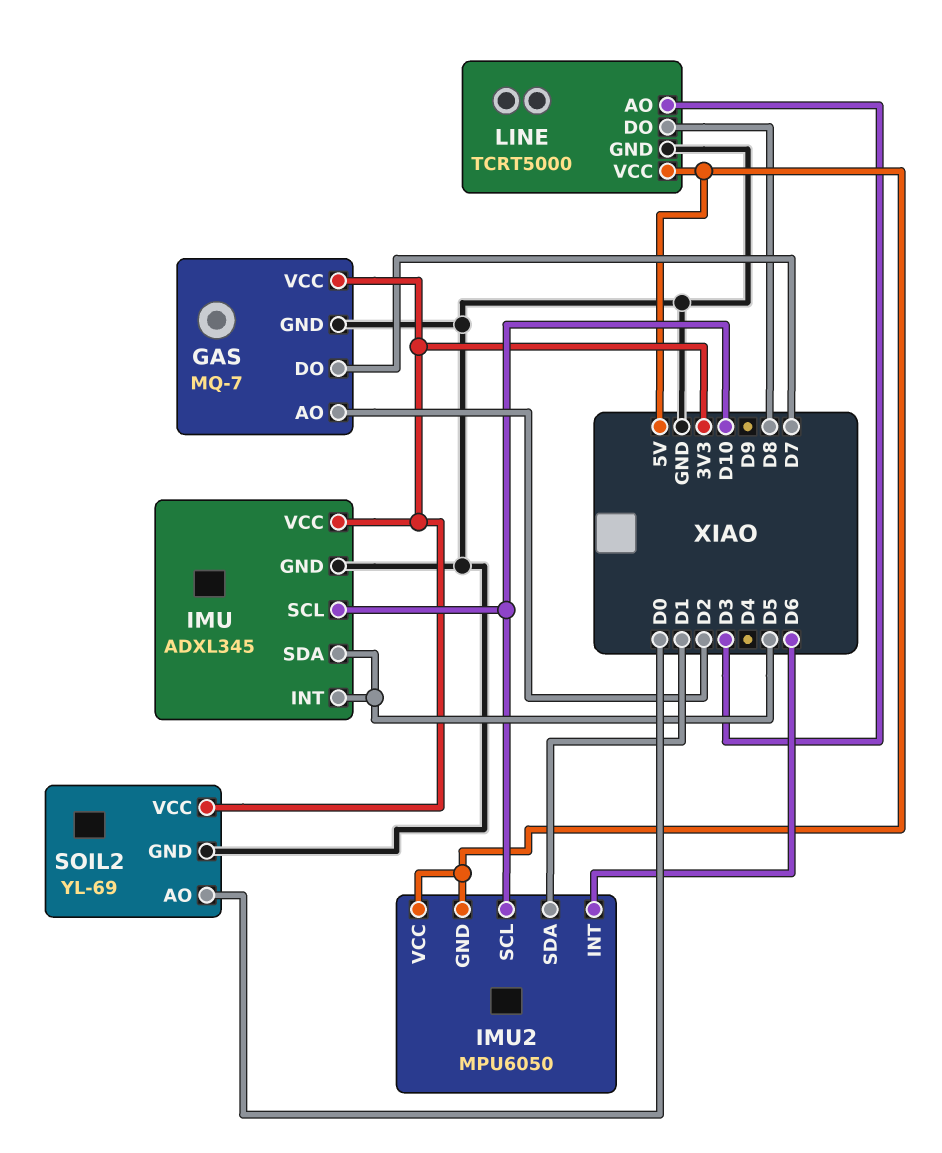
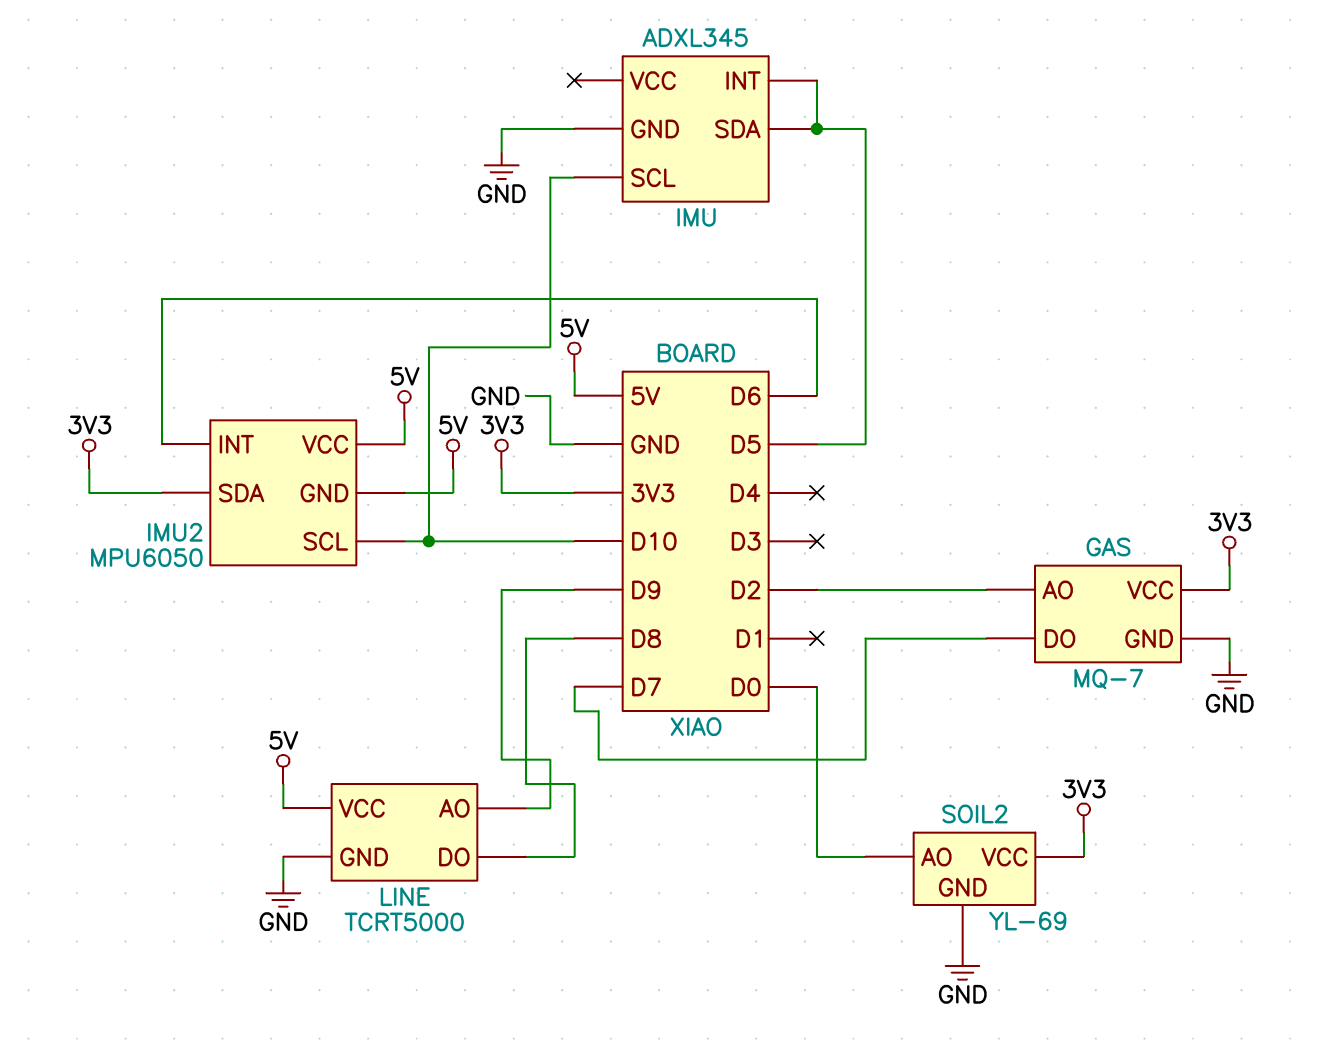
IMU pin VCC: 3V3 -> none
IMU2 pin SDA: D1 -> 3V3
LINE pin AO: D3 -> D9

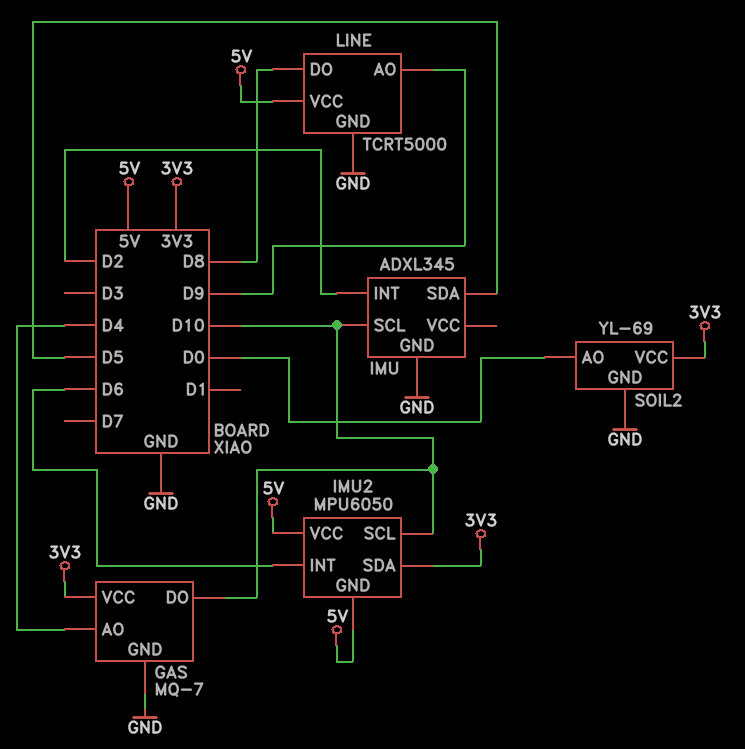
GAS pin AO: D2 -> D4
GAS pin DO: D7 -> D10
IMU pin INT: D5 -> D2

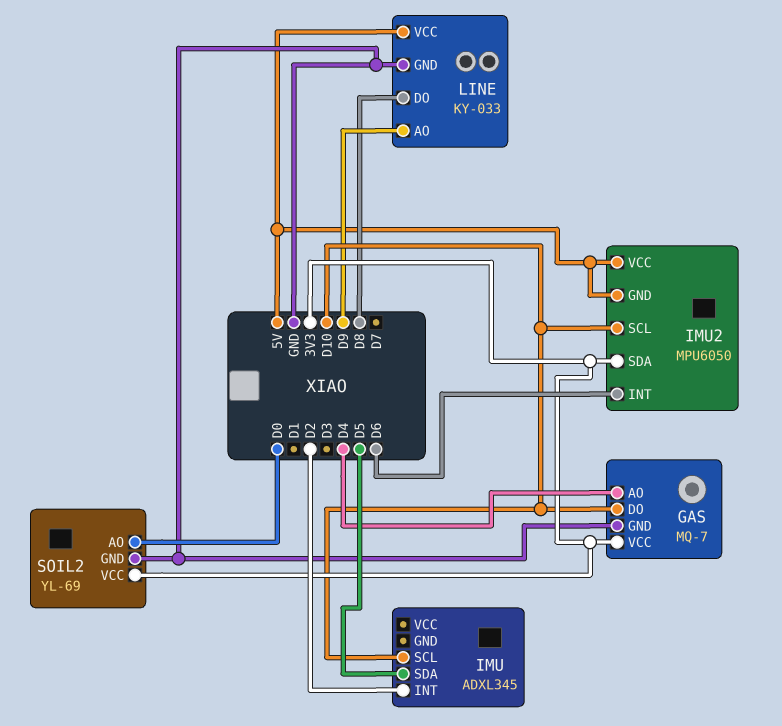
IMU pin GND: GND -> none
LINE: TCRT5000 -> KY-033

